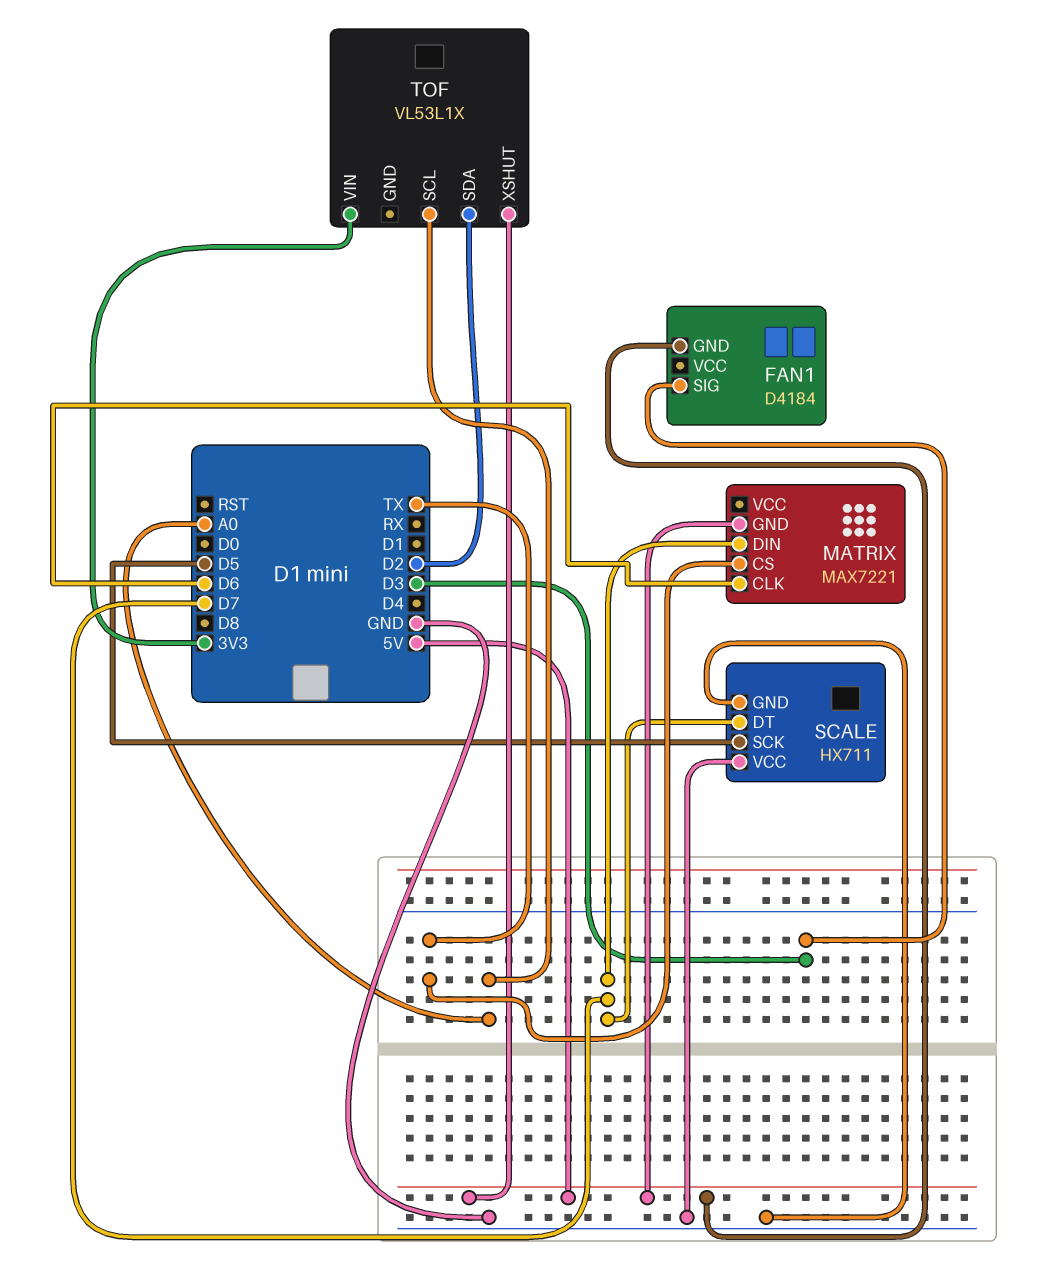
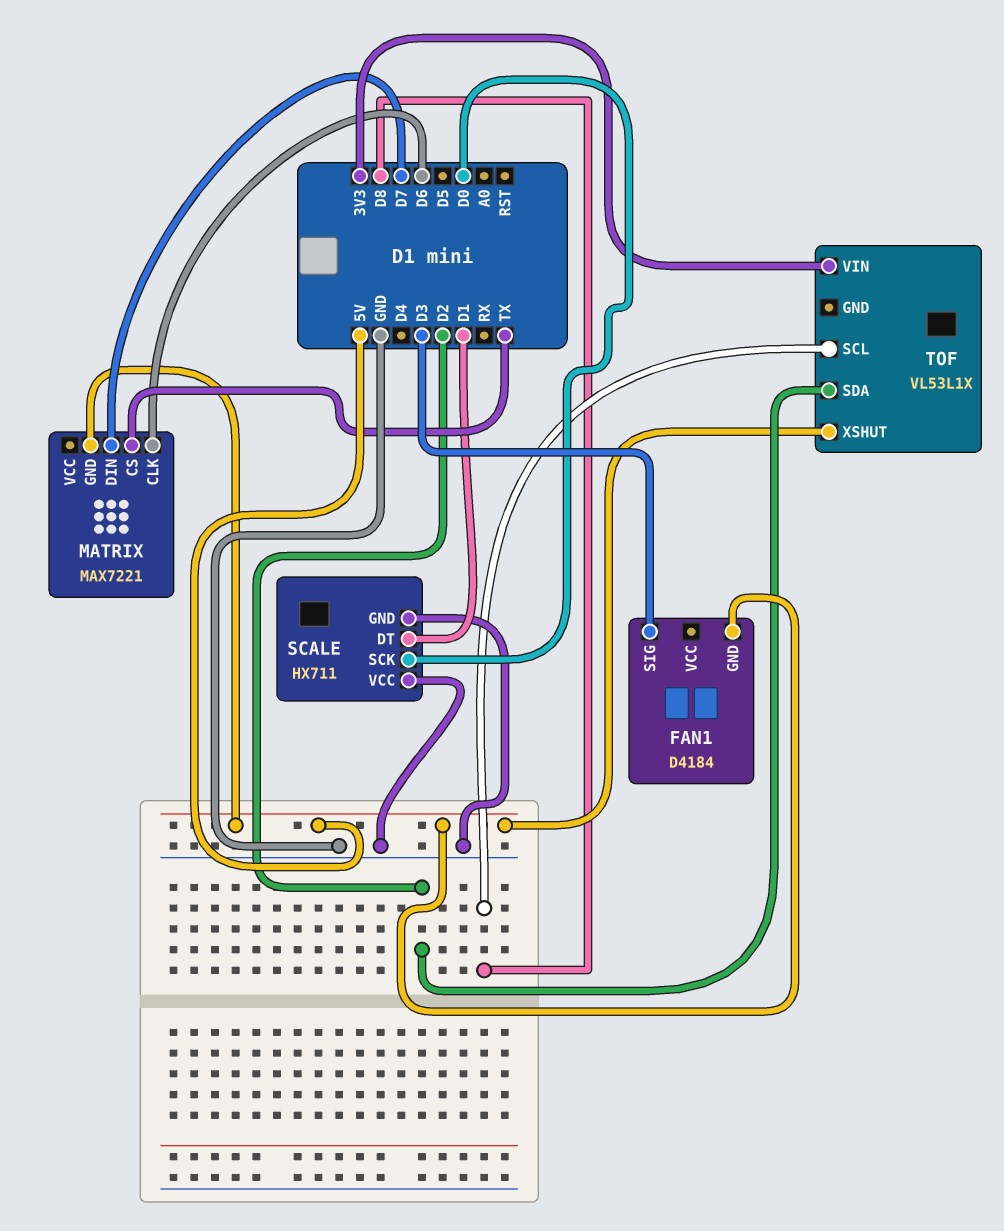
SCALE pin DT: D7 -> D1
SCALE pin SCK: D5 -> D0
TOF pin SCL: A0 -> D8

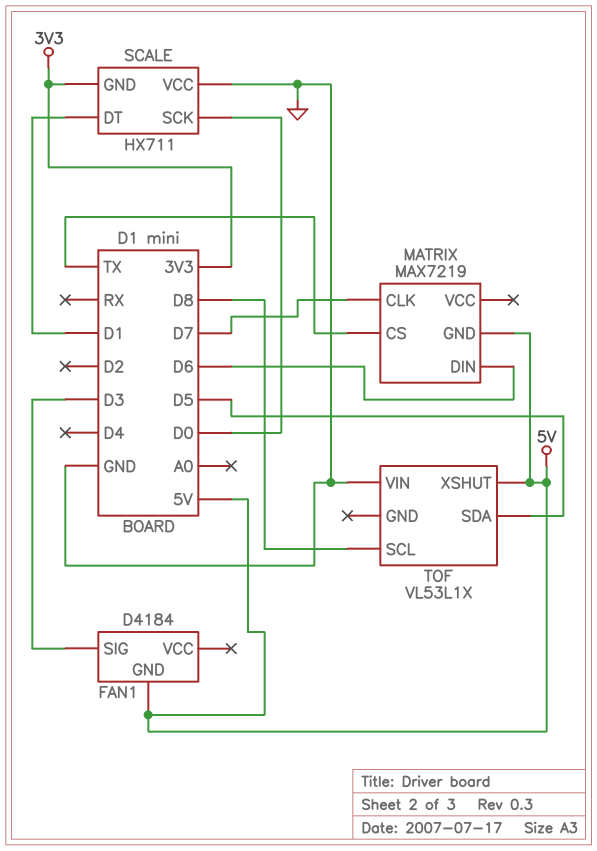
MATRIX: MAX7221 -> MAX7219
MATRIX pin CLK: D6 -> D7
MATRIX pin DIN: D7 -> D6
SCALE pin GND: GND -> 3V3
TOF pin SDA: D2 -> D5
TOF pin VIN: 3V3 -> GND

